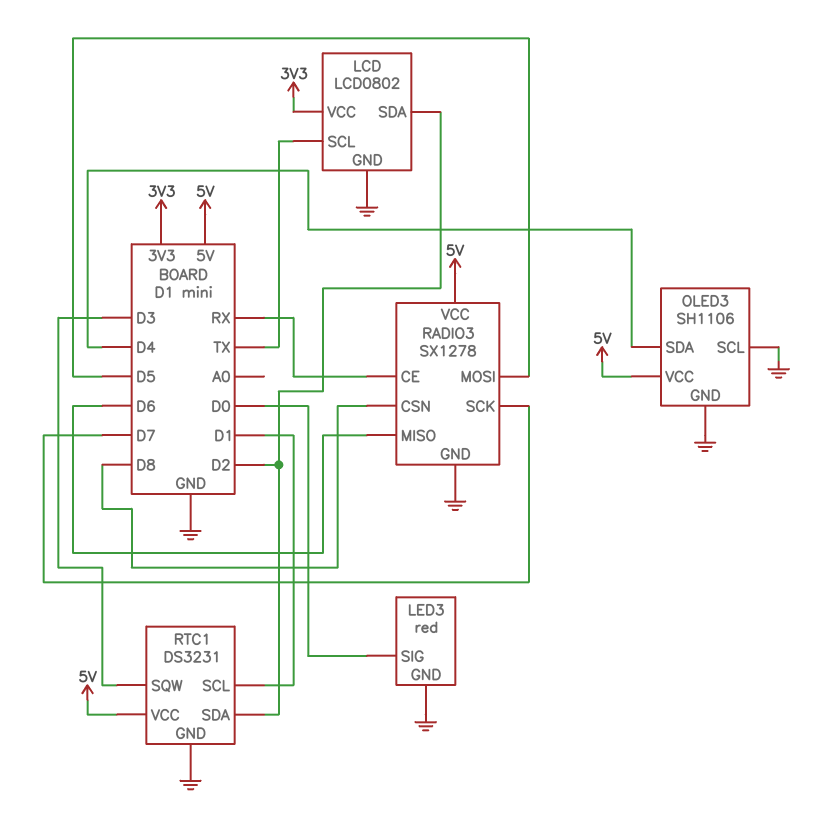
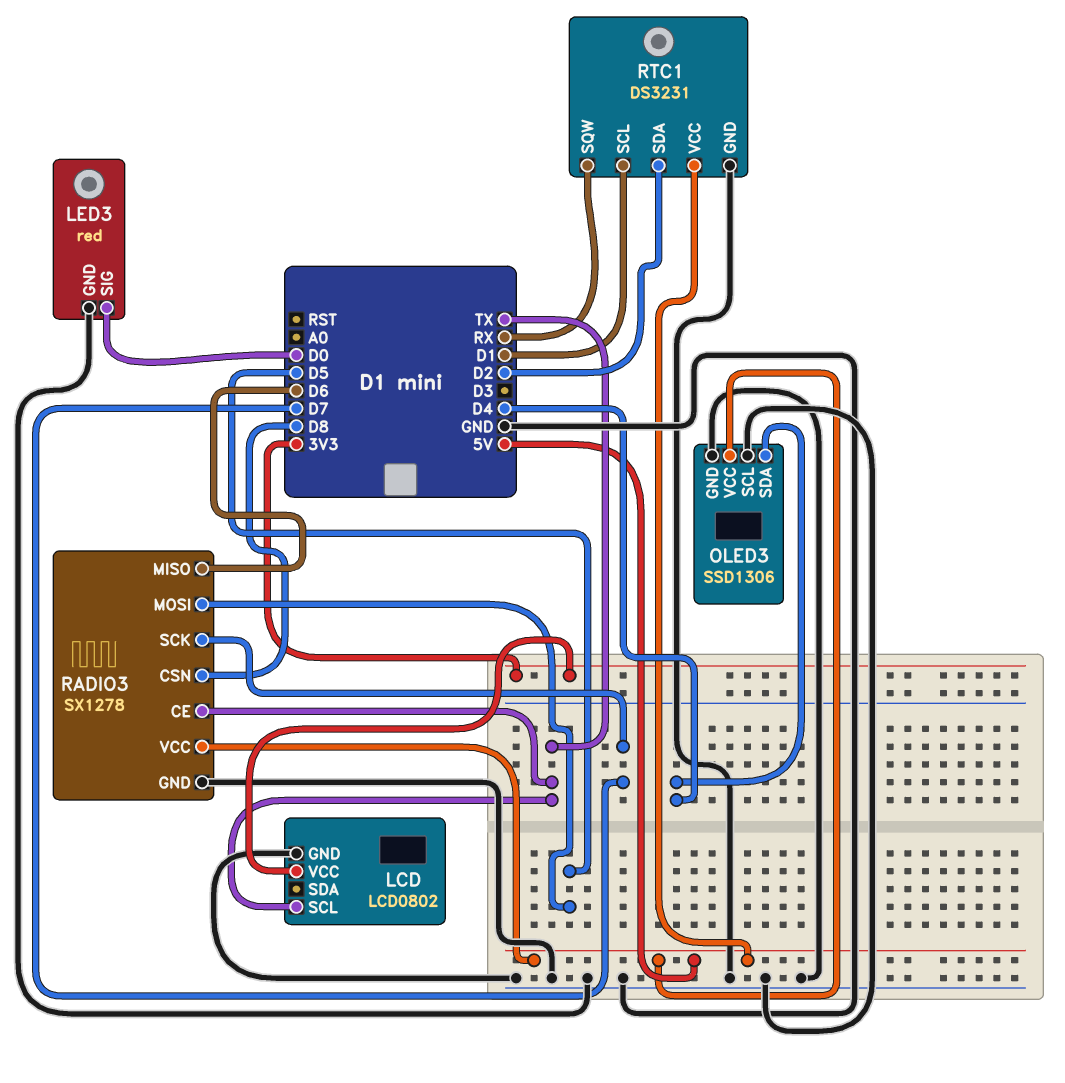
LCD pin SDA: D2 -> none
OLED3: SH1106 -> SSD1306
RADIO3 pin CE: RX -> TX
RTC1 pin SQW: D3 -> RX

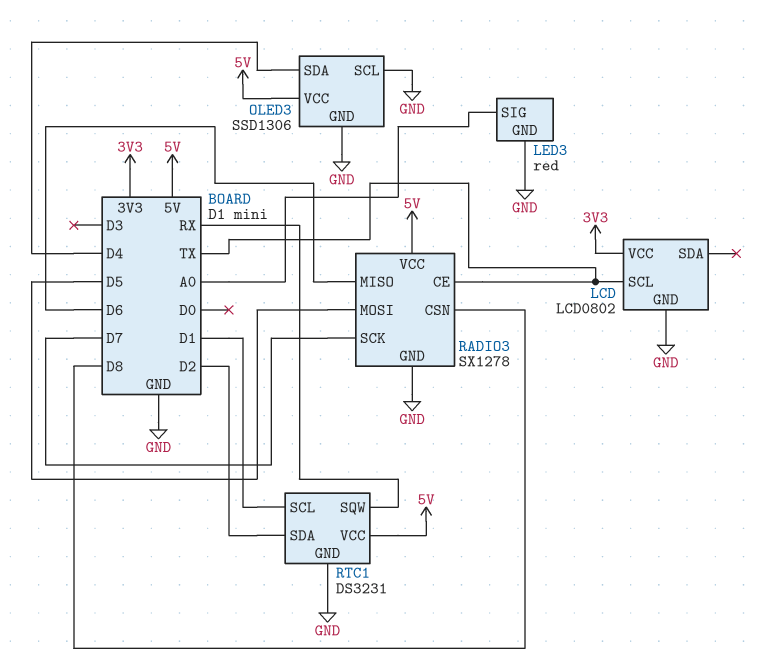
LED3 pin SIG: D0 -> A0

